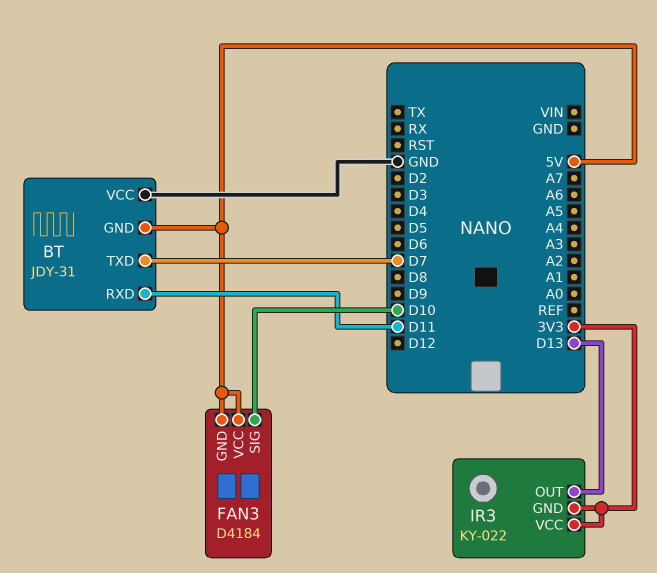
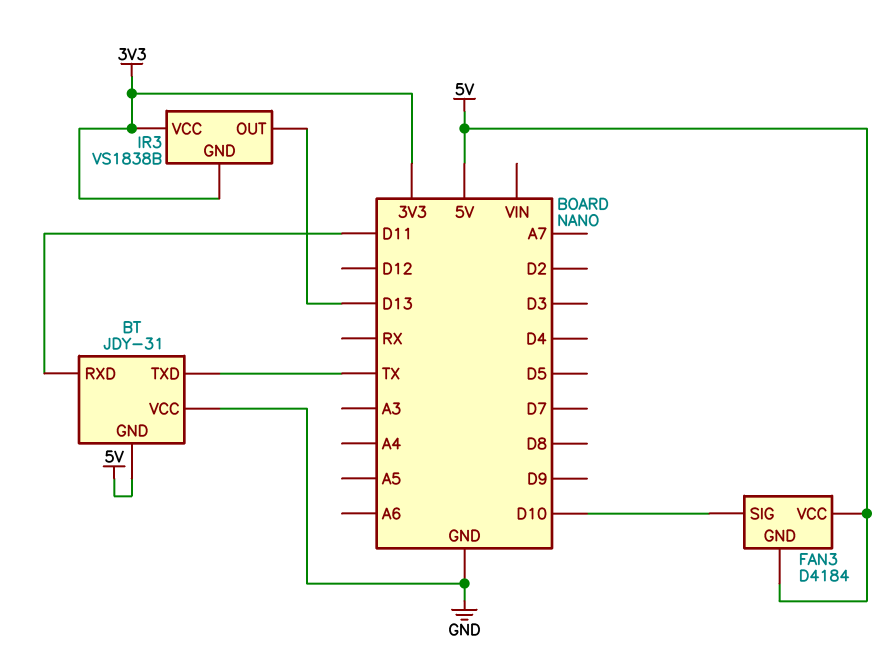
BT pin TXD: D7 -> TX
IR3: KY-022 -> VS1838B

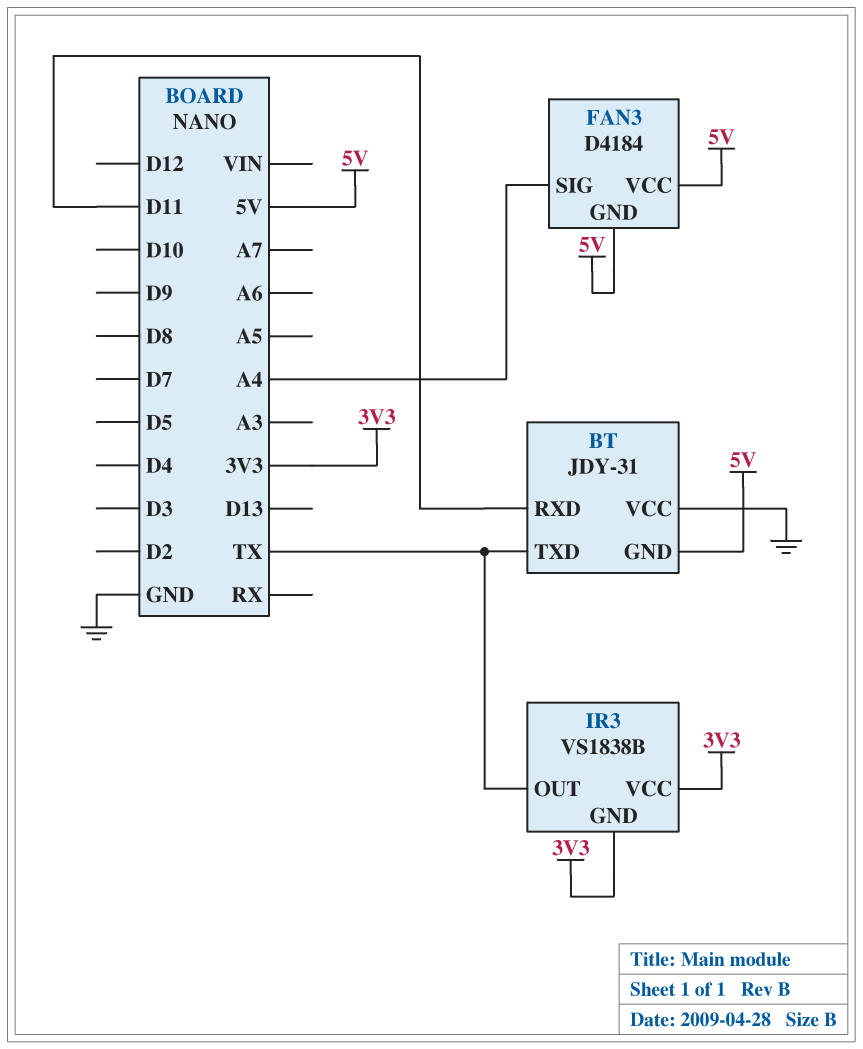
FAN3 pin SIG: D10 -> A4
IR3 pin OUT: D13 -> TX

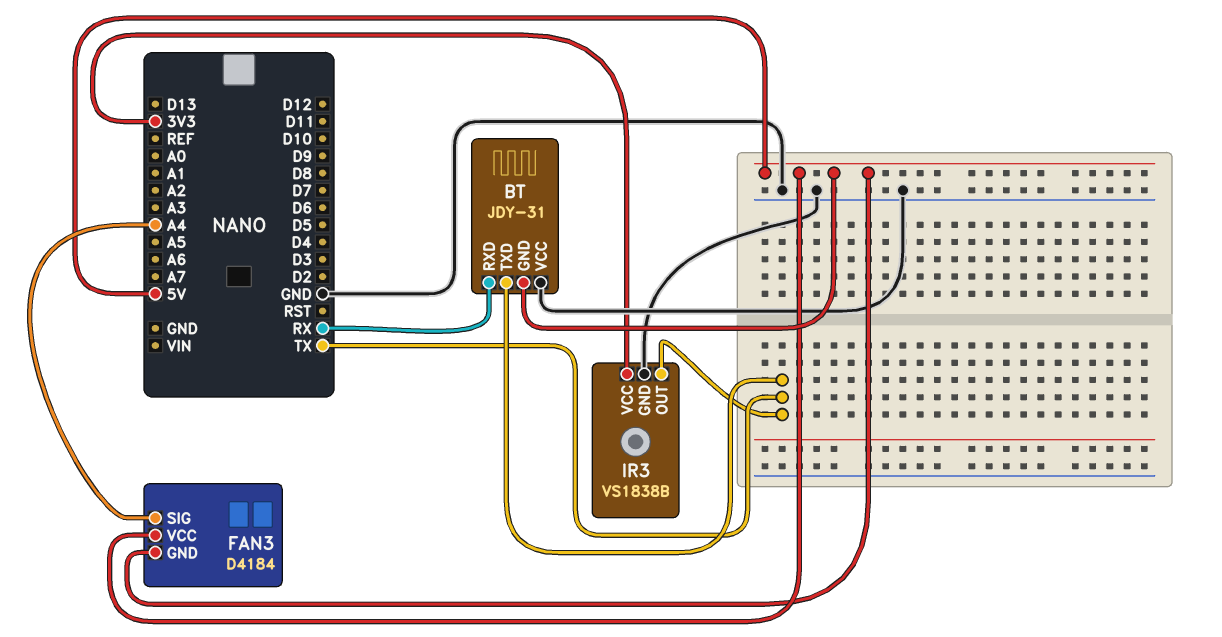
BT pin RXD: D11 -> RX
IR3 pin GND: 3V3 -> GND

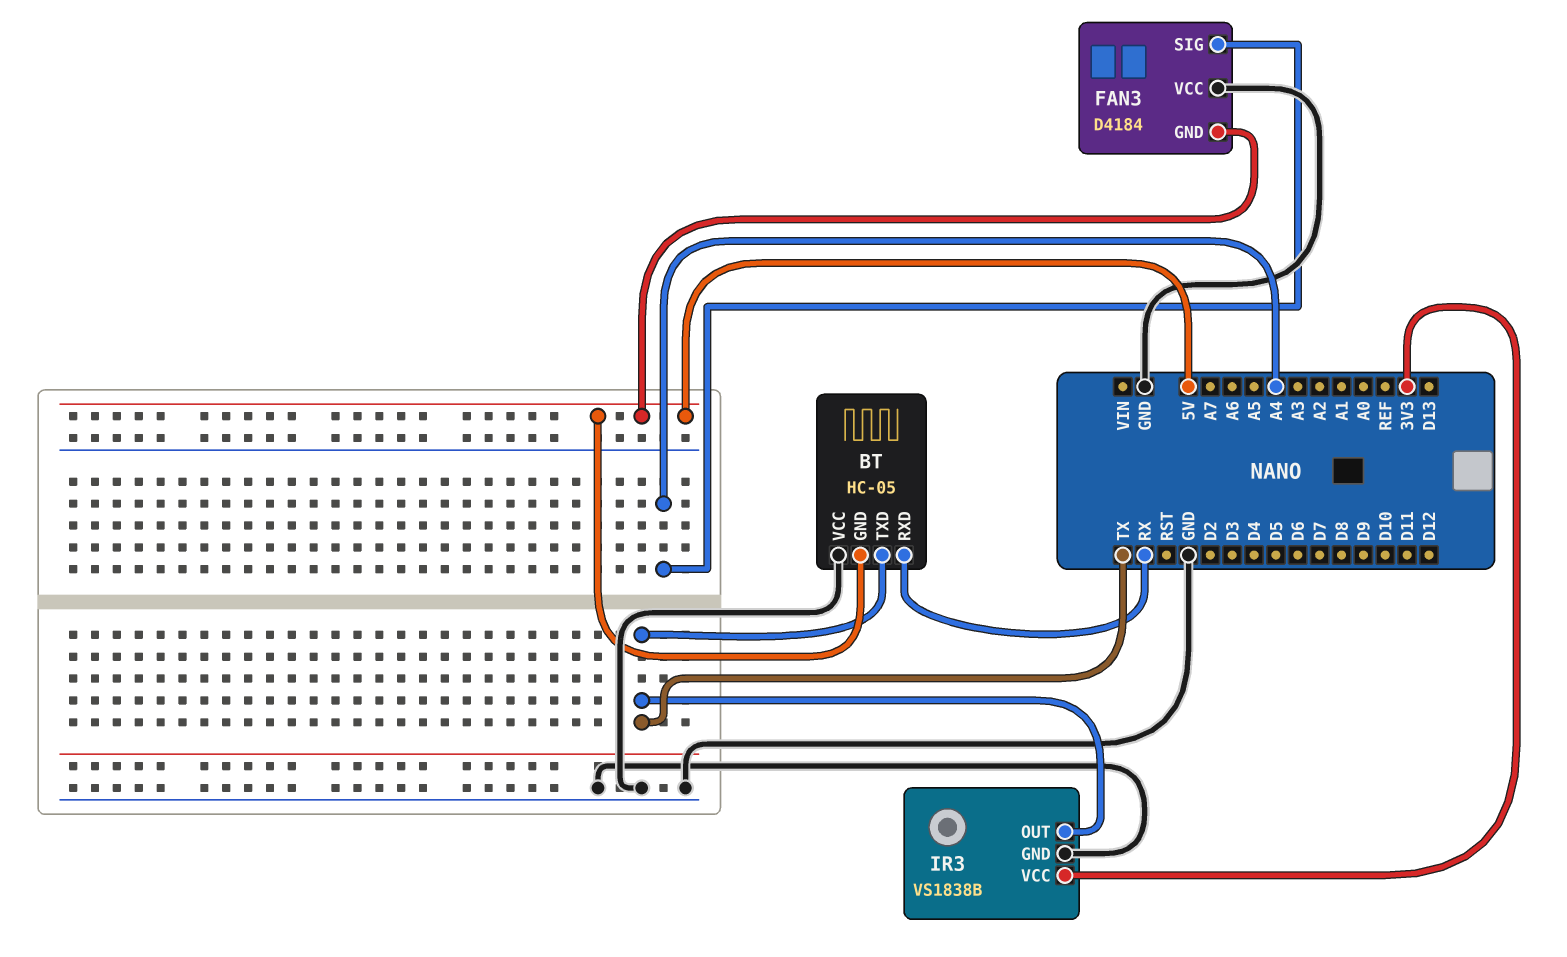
BT: JDY-31 -> HC-05
FAN3 pin VCC: 5V -> GND

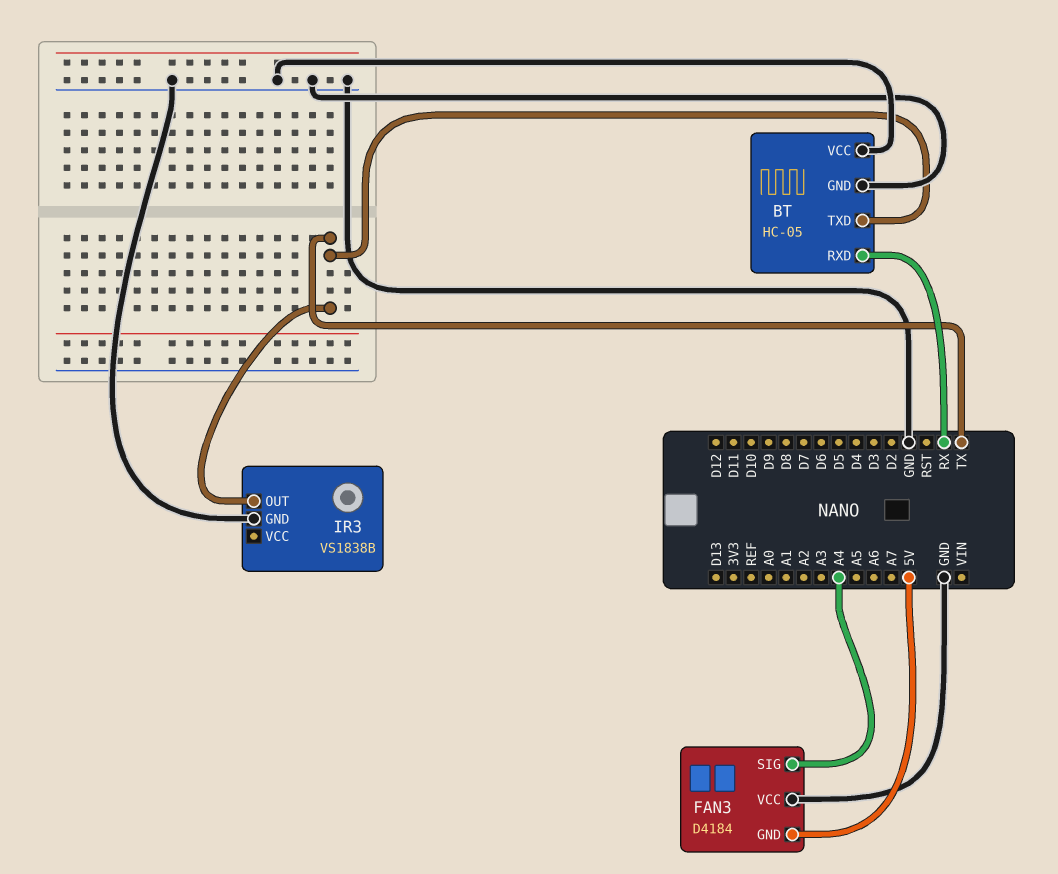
BT pin GND: 5V -> GND
IR3 pin VCC: 3V3 -> none

